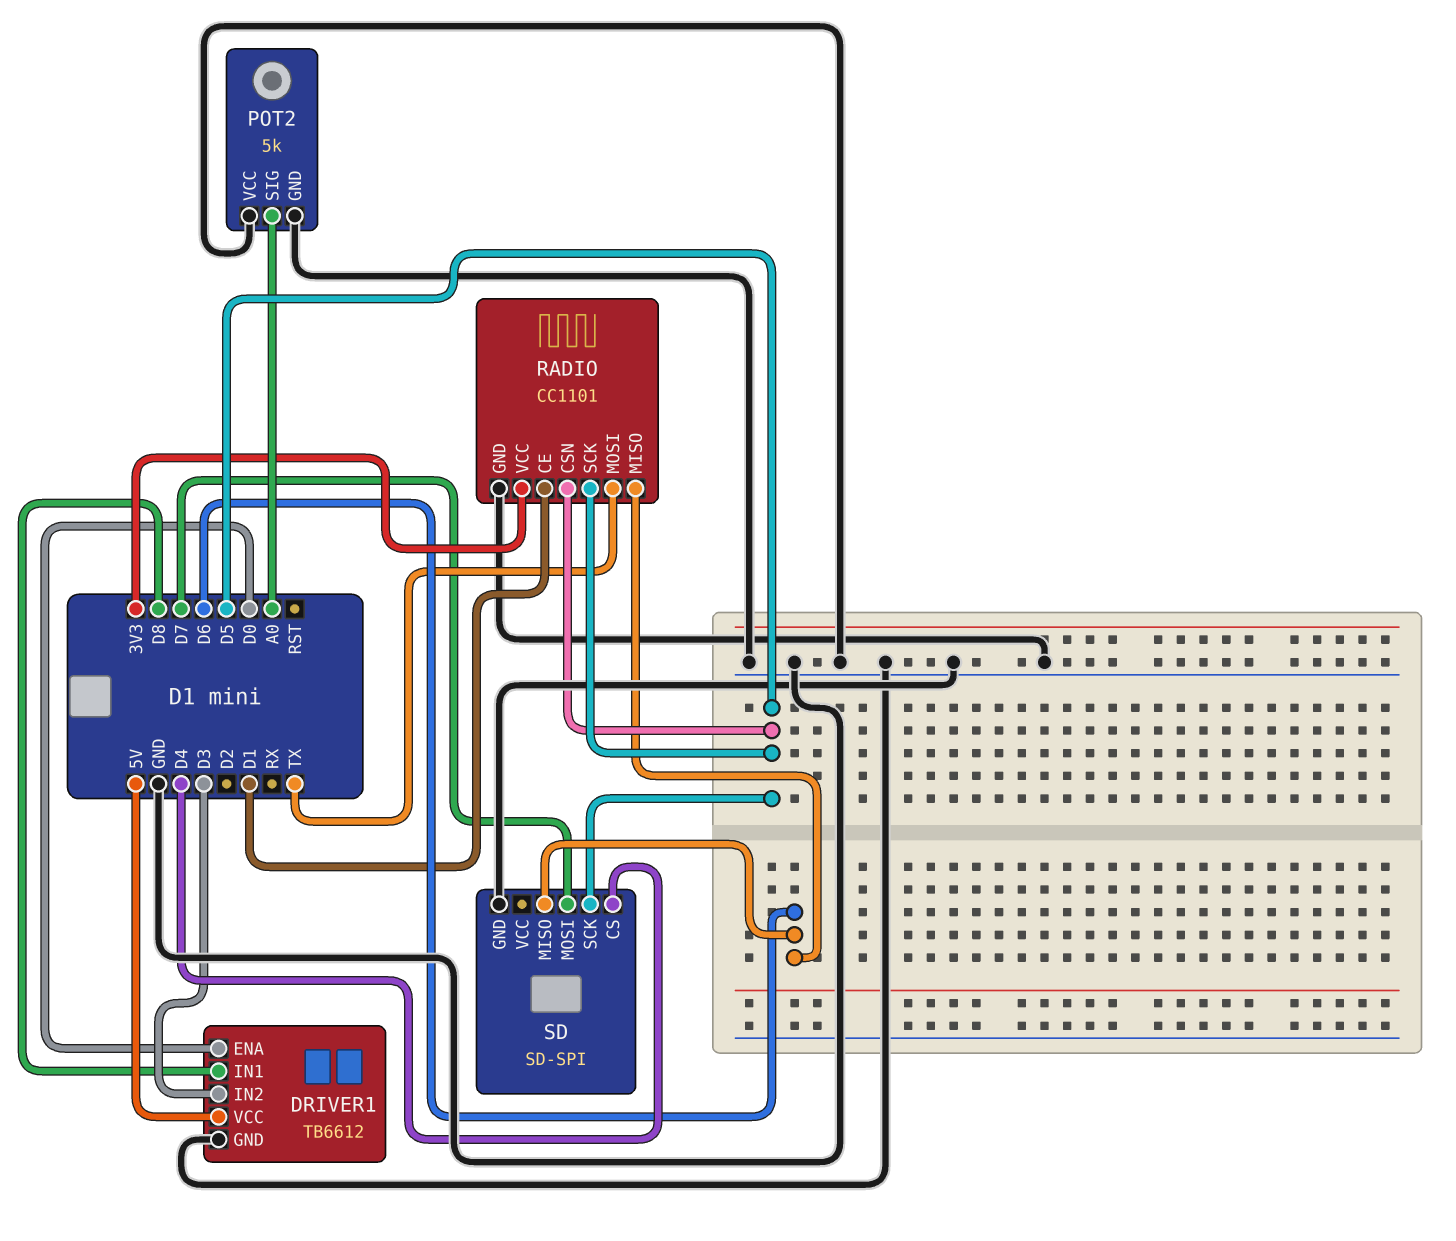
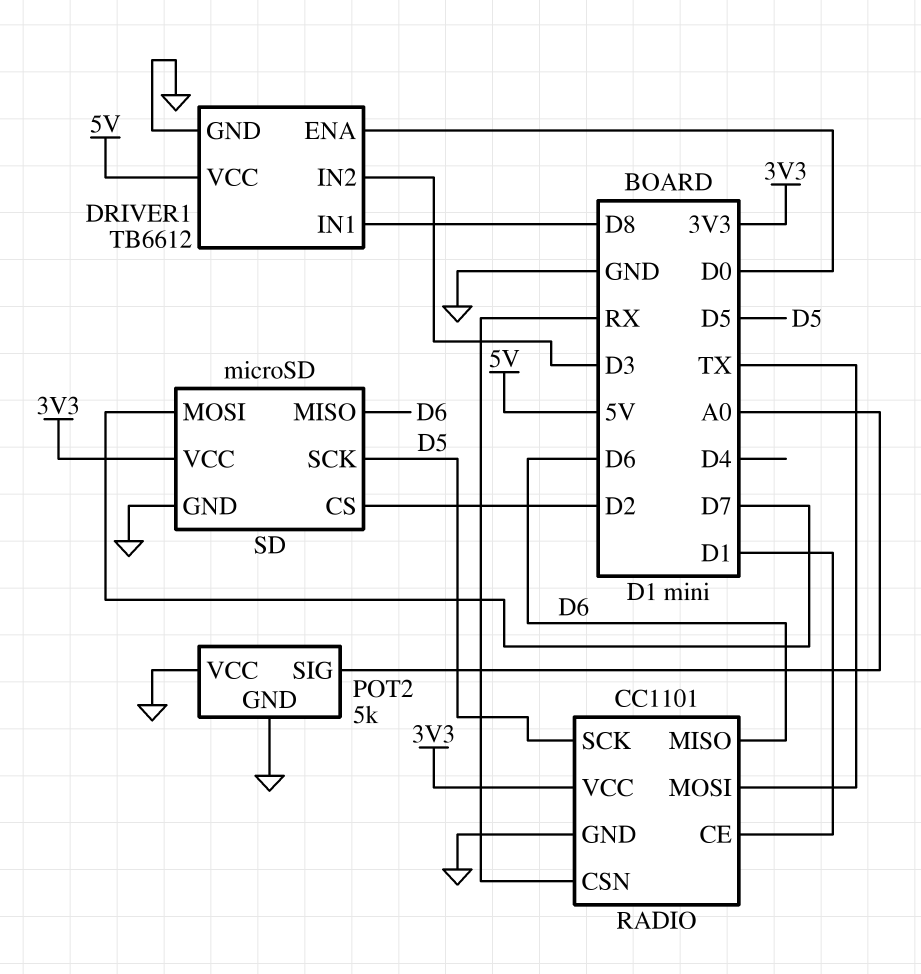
RADIO pin CSN: D5 -> RX
SD: SD-SPI -> microSD
SD pin CS: D4 -> D2
SD pin VCC: none -> 3V3

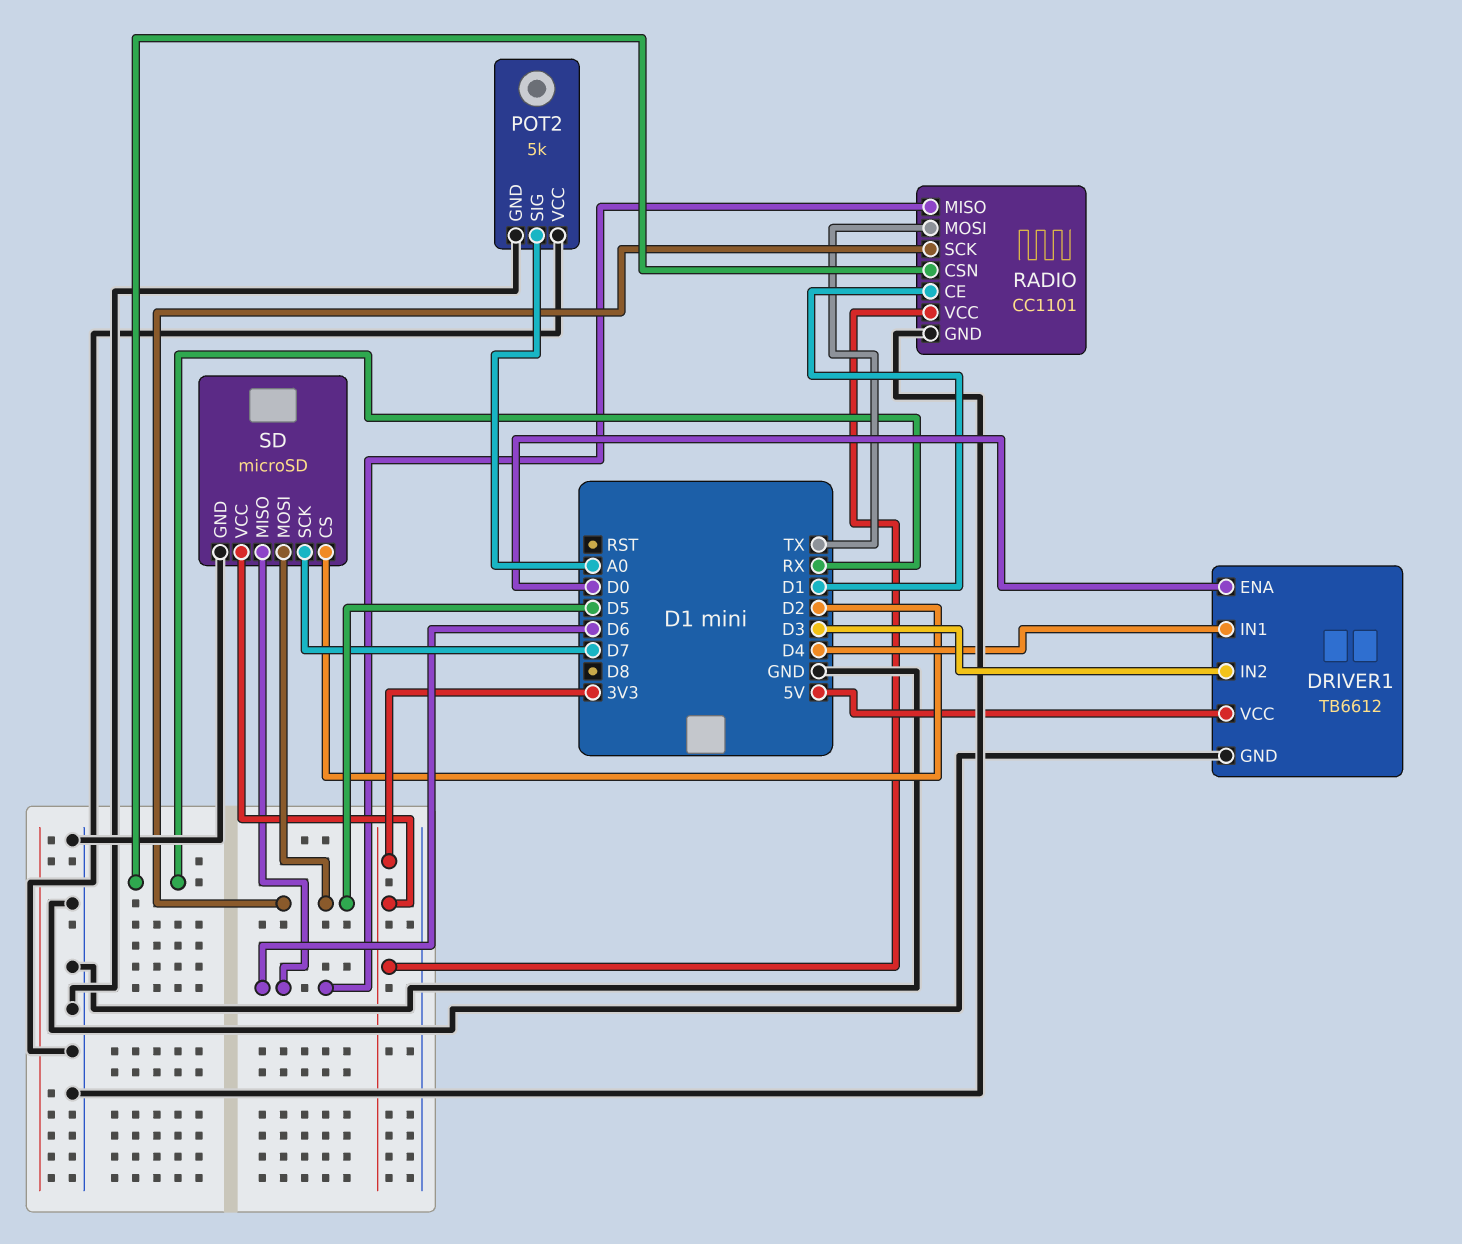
DRIVER1 pin IN1: D8 -> D4
SD pin MOSI: D7 -> D5
SD pin SCK: D5 -> D7

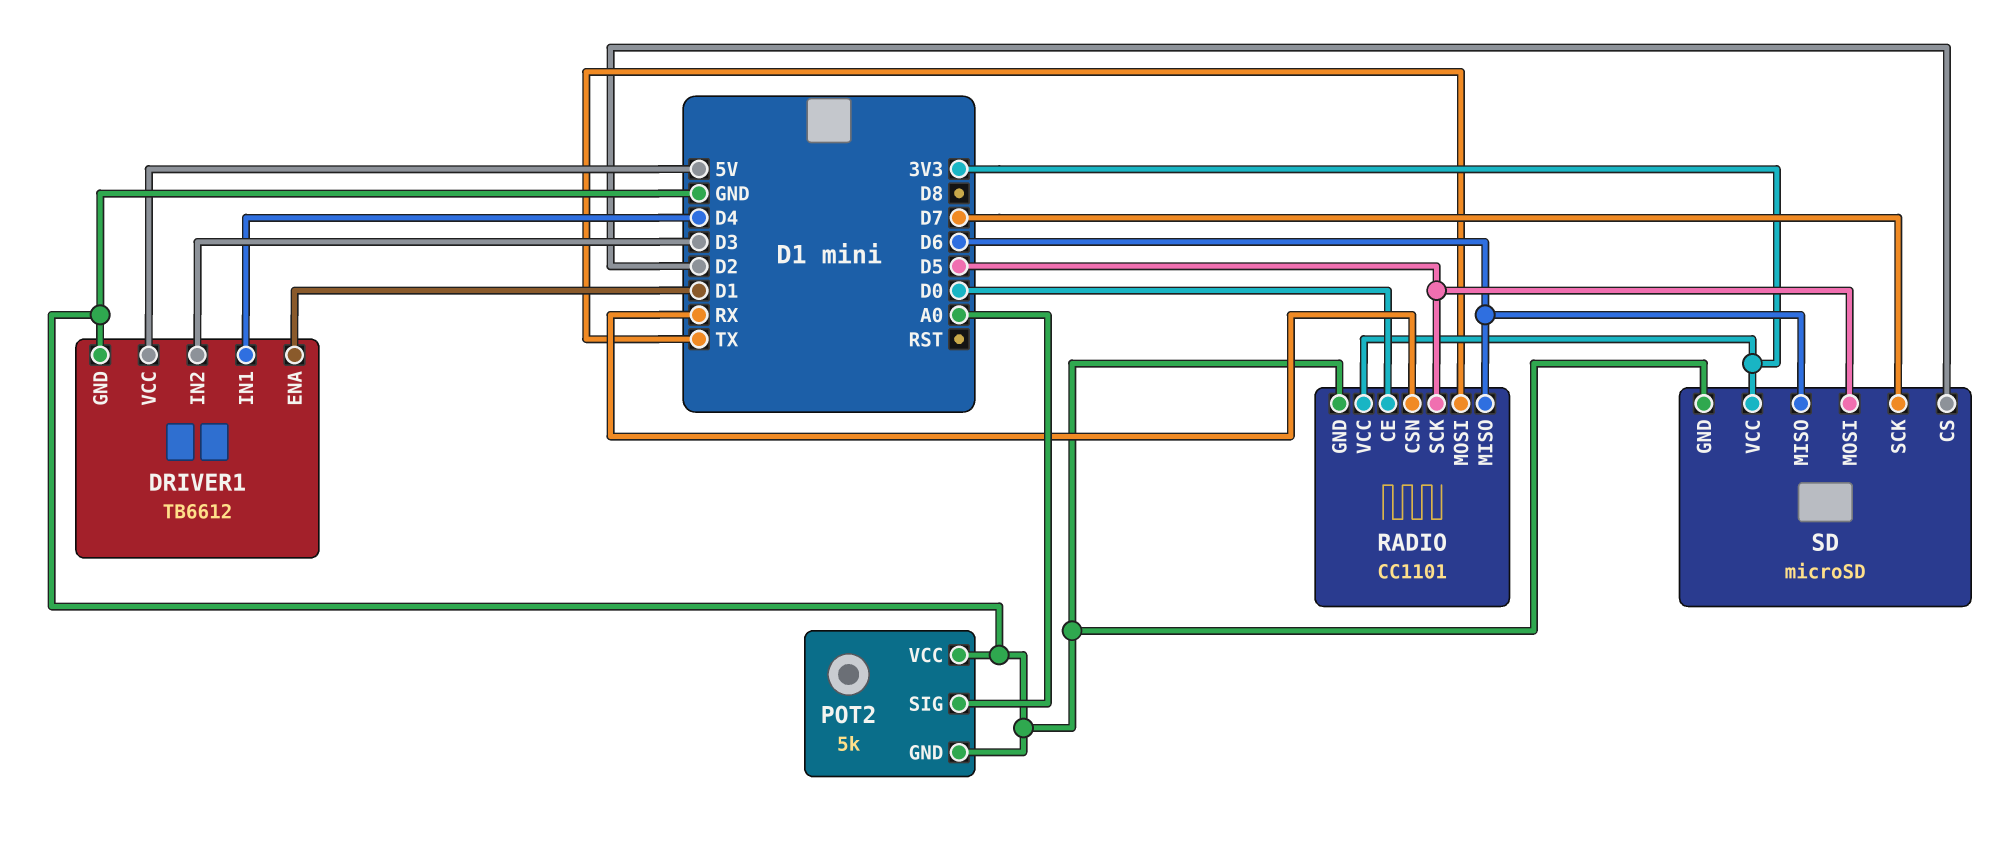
DRIVER1 pin ENA: D0 -> D1
RADIO pin CE: D1 -> D0

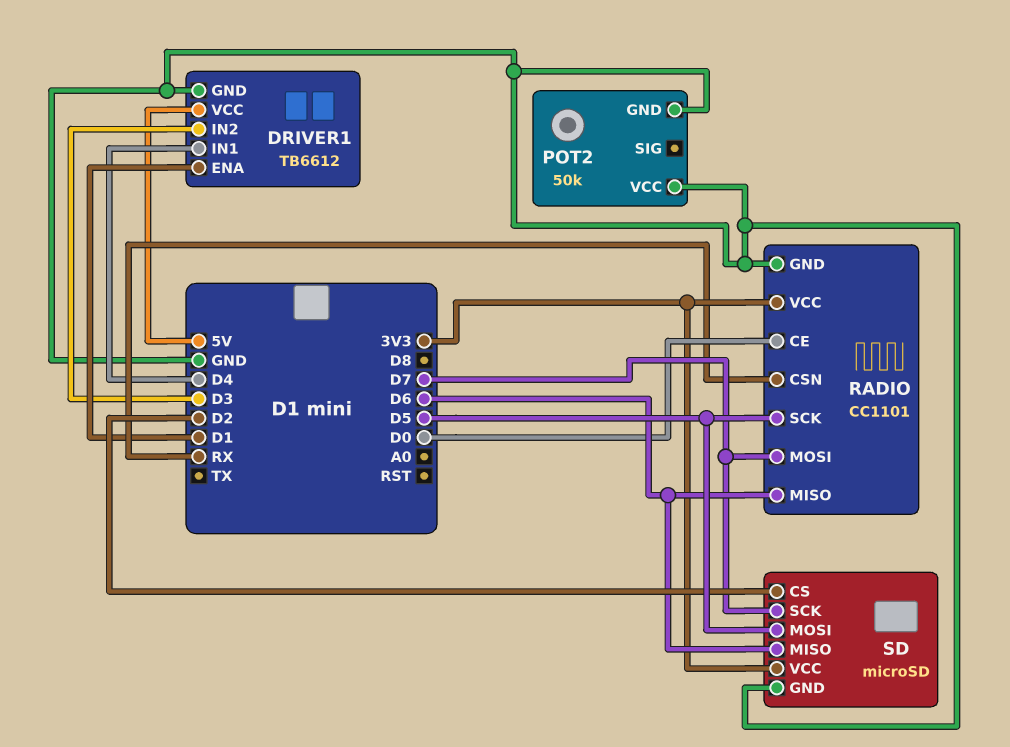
POT2: 5k -> 50k
POT2 pin SIG: A0 -> none
RADIO pin MOSI: TX -> D7

